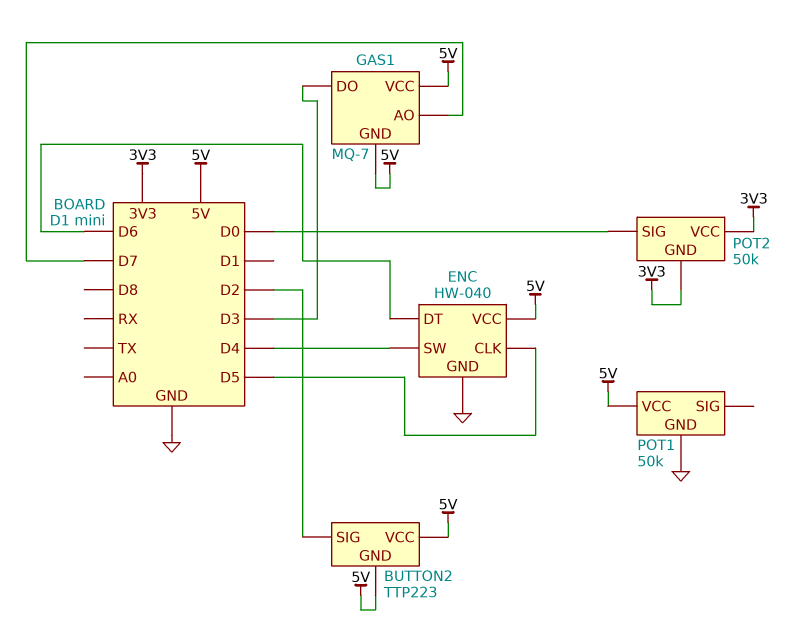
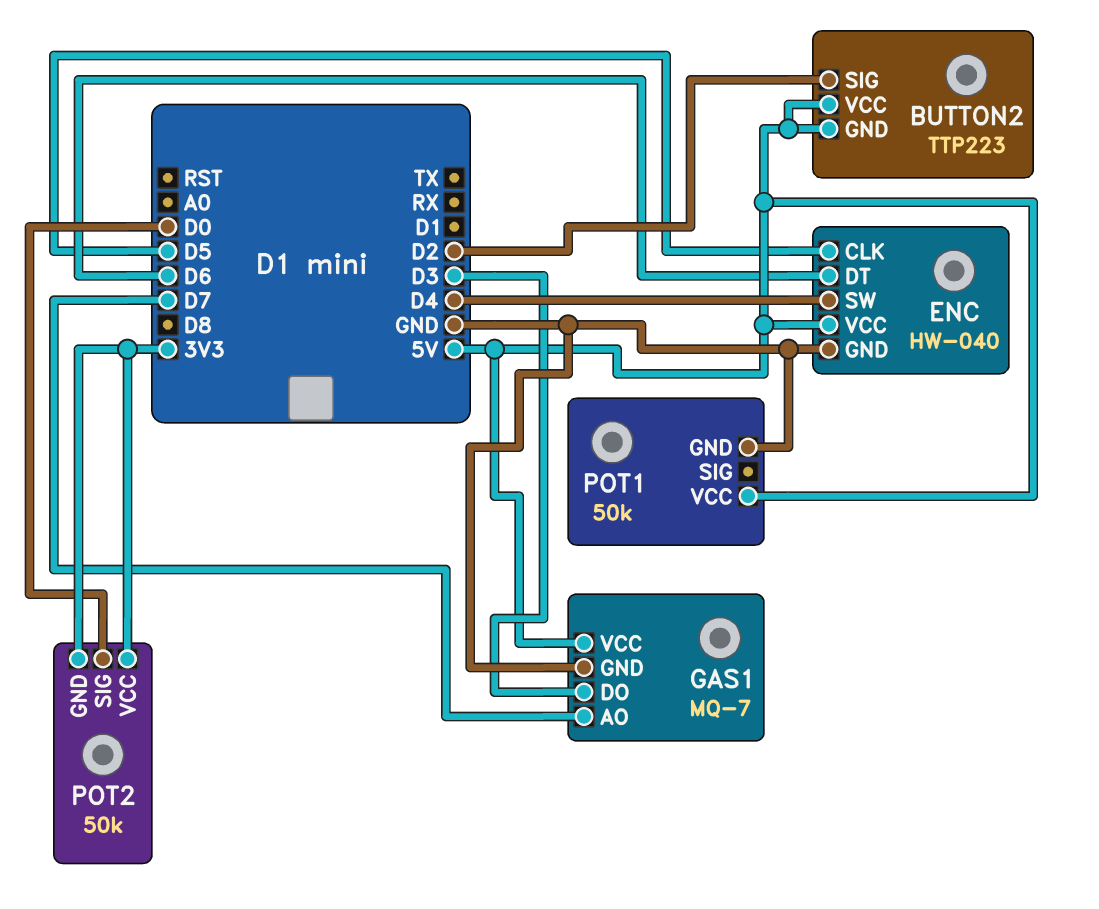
GAS1 pin GND: 5V -> GND

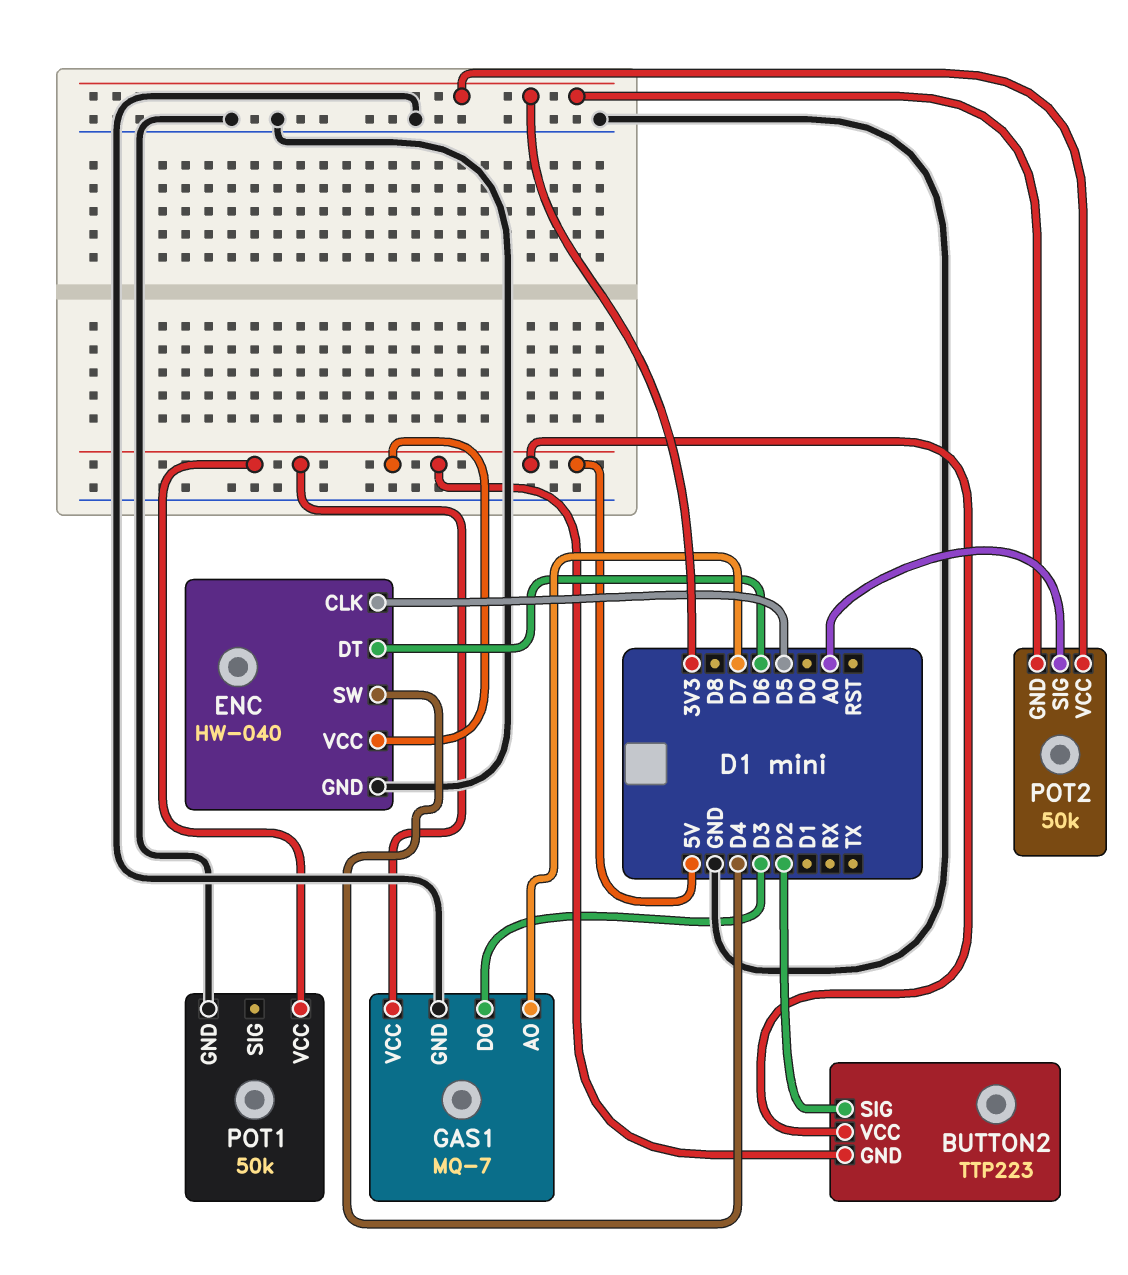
POT2 pin SIG: D0 -> A0

